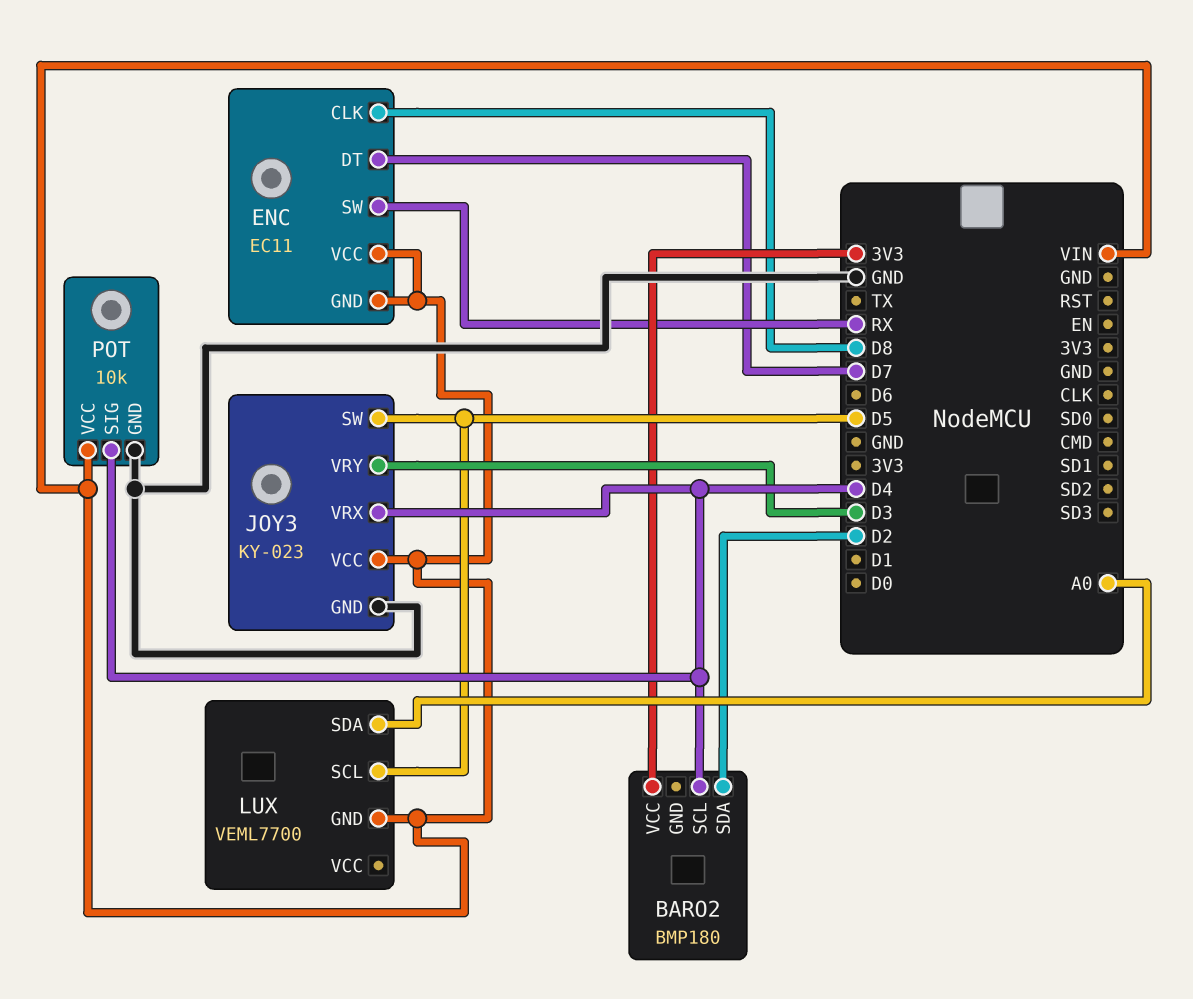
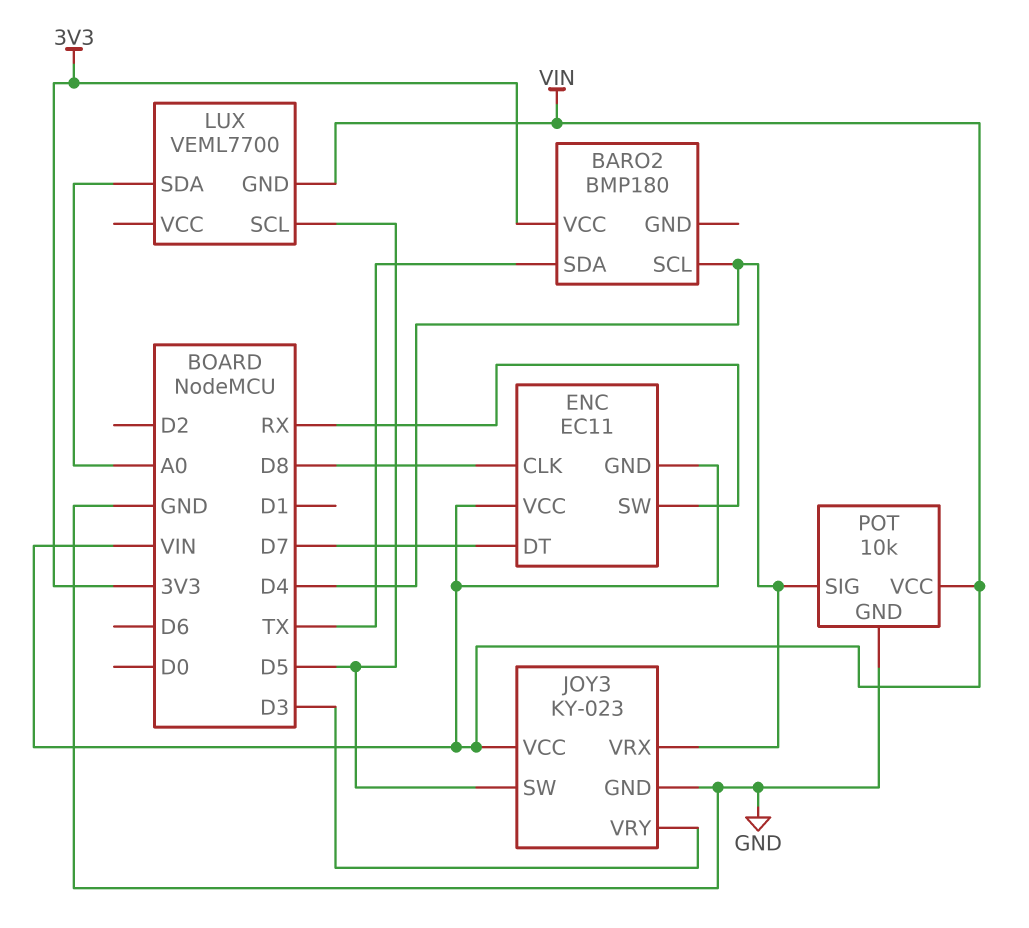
BARO2 pin SDA: D2 -> TX

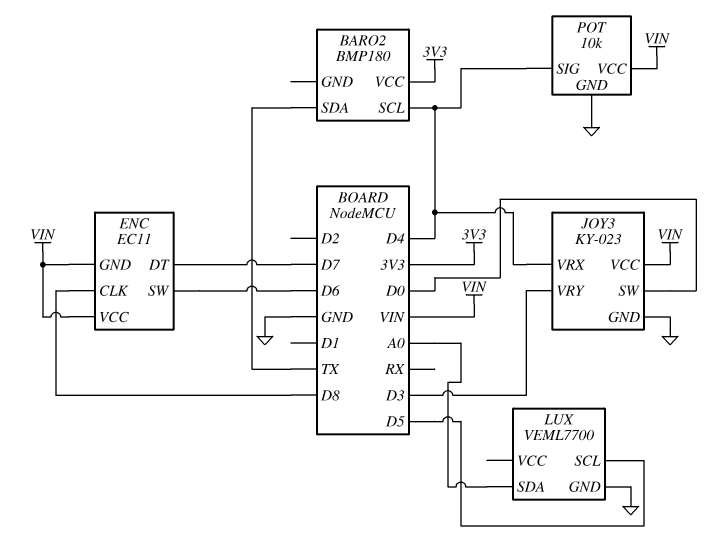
ENC pin SW: RX -> D6
JOY3 pin SW: D5 -> D0
LUX pin GND: VIN -> GND

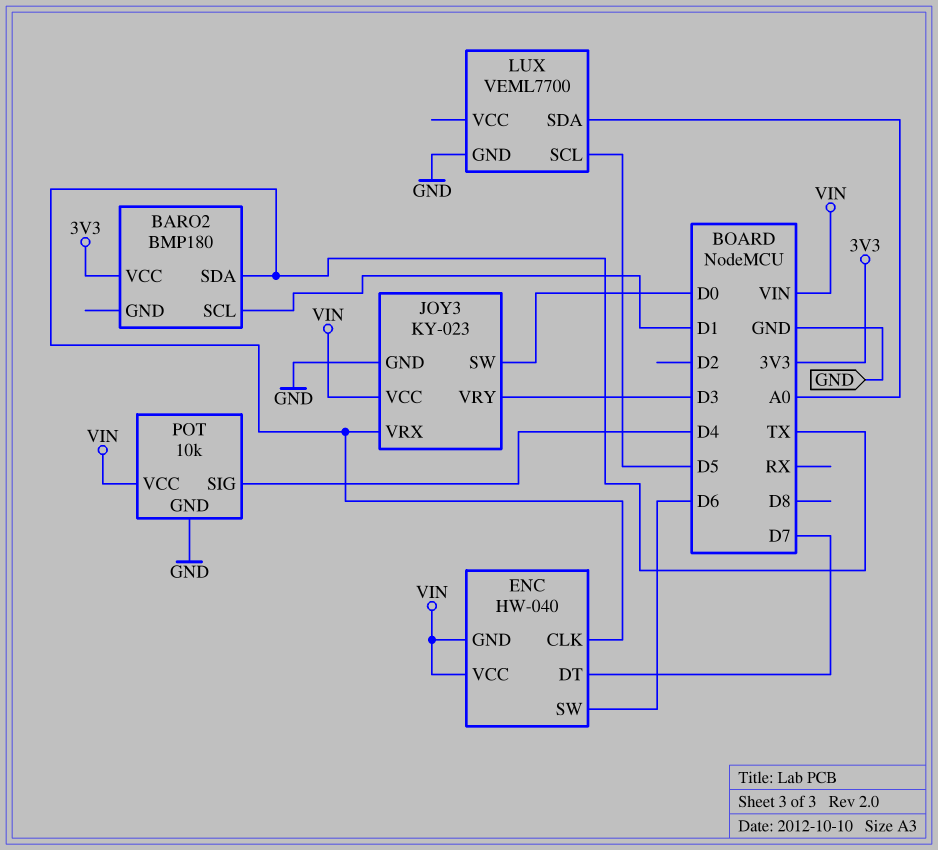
BARO2 pin SCL: D4 -> D1
ENC: EC11 -> HW-040
ENC pin CLK: D8 -> TX
JOY3 pin VRX: D4 -> TX

